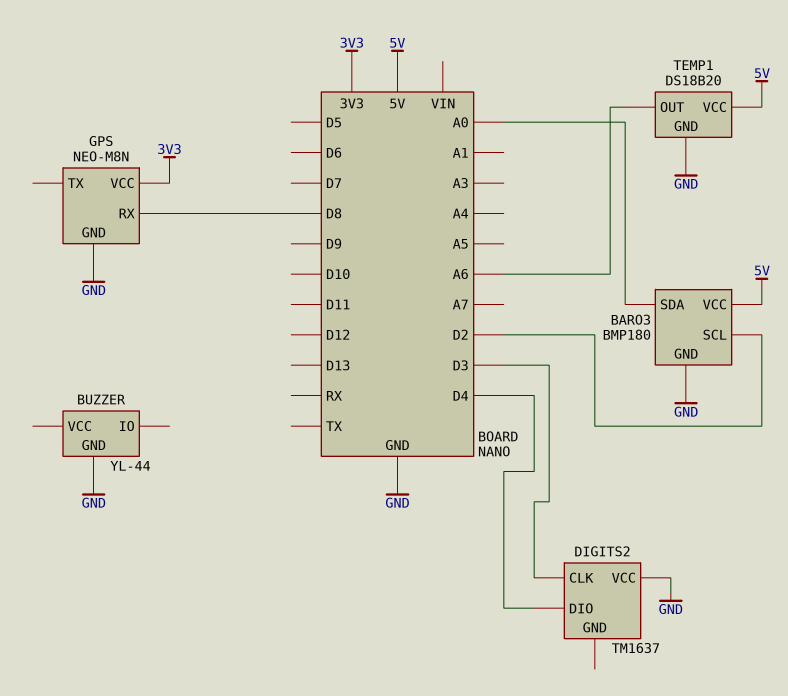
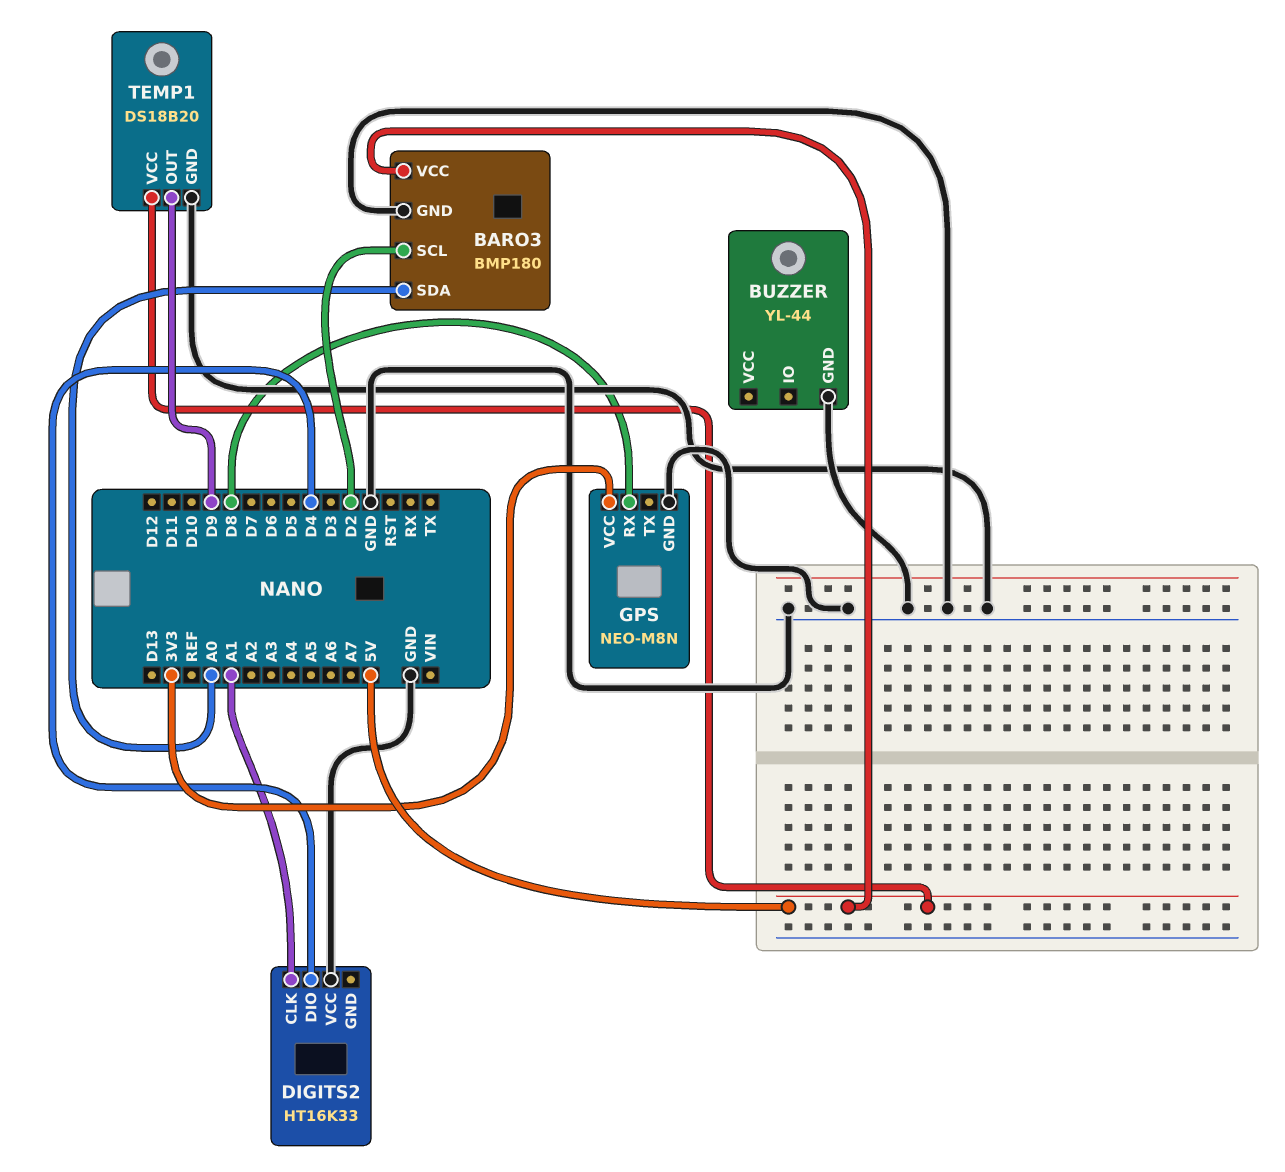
DIGITS2: TM1637 -> HT16K33
DIGITS2 pin CLK: D3 -> A1
TEMP1 pin OUT: A6 -> D9

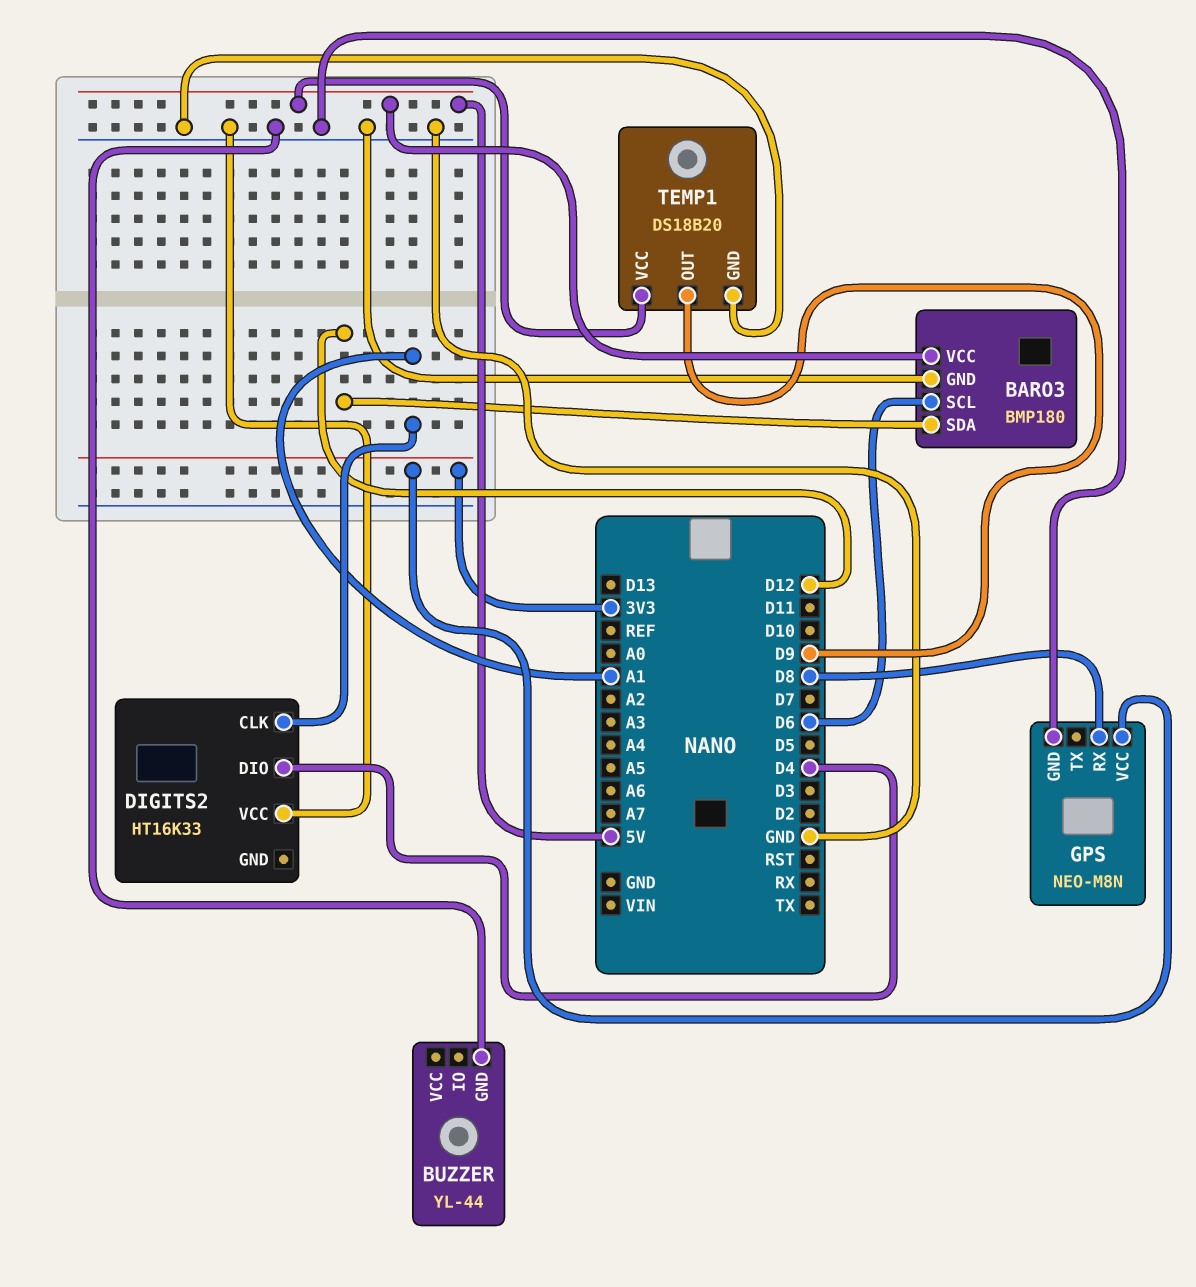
BARO3 pin SCL: D2 -> D6
BARO3 pin SDA: A0 -> D12

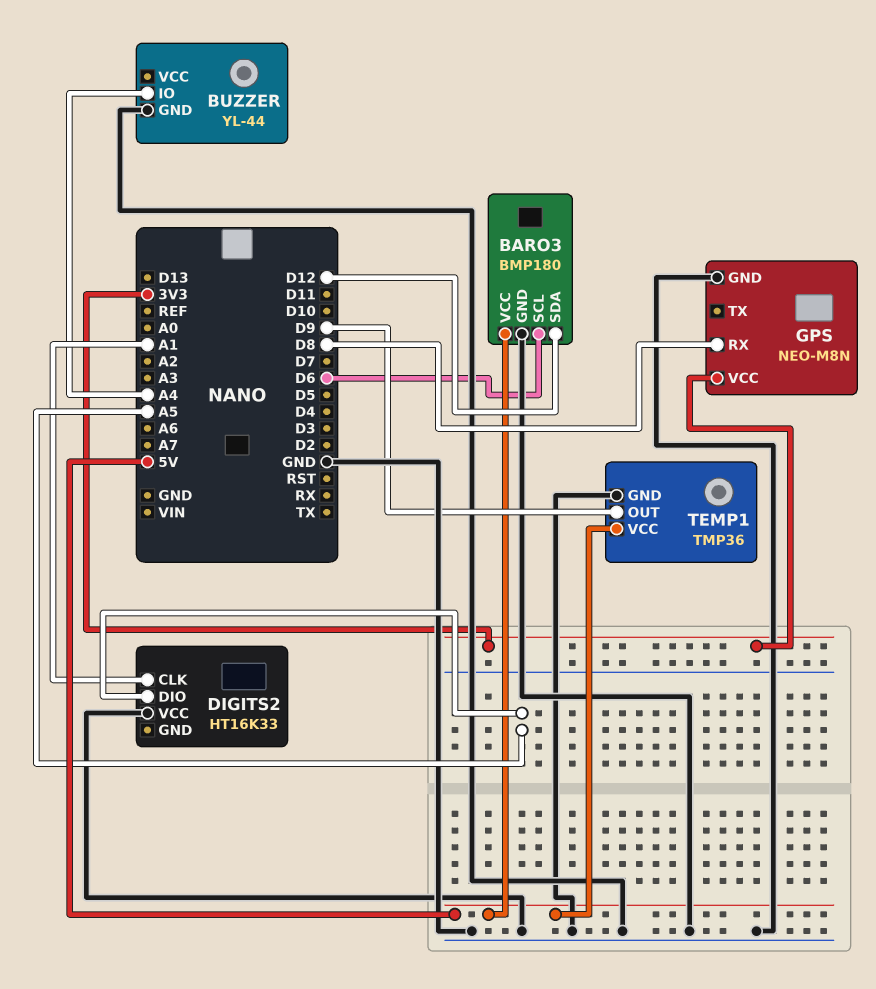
BUZZER pin IO: none -> A4
DIGITS2 pin DIO: D4 -> A5
TEMP1: DS18B20 -> TMP36

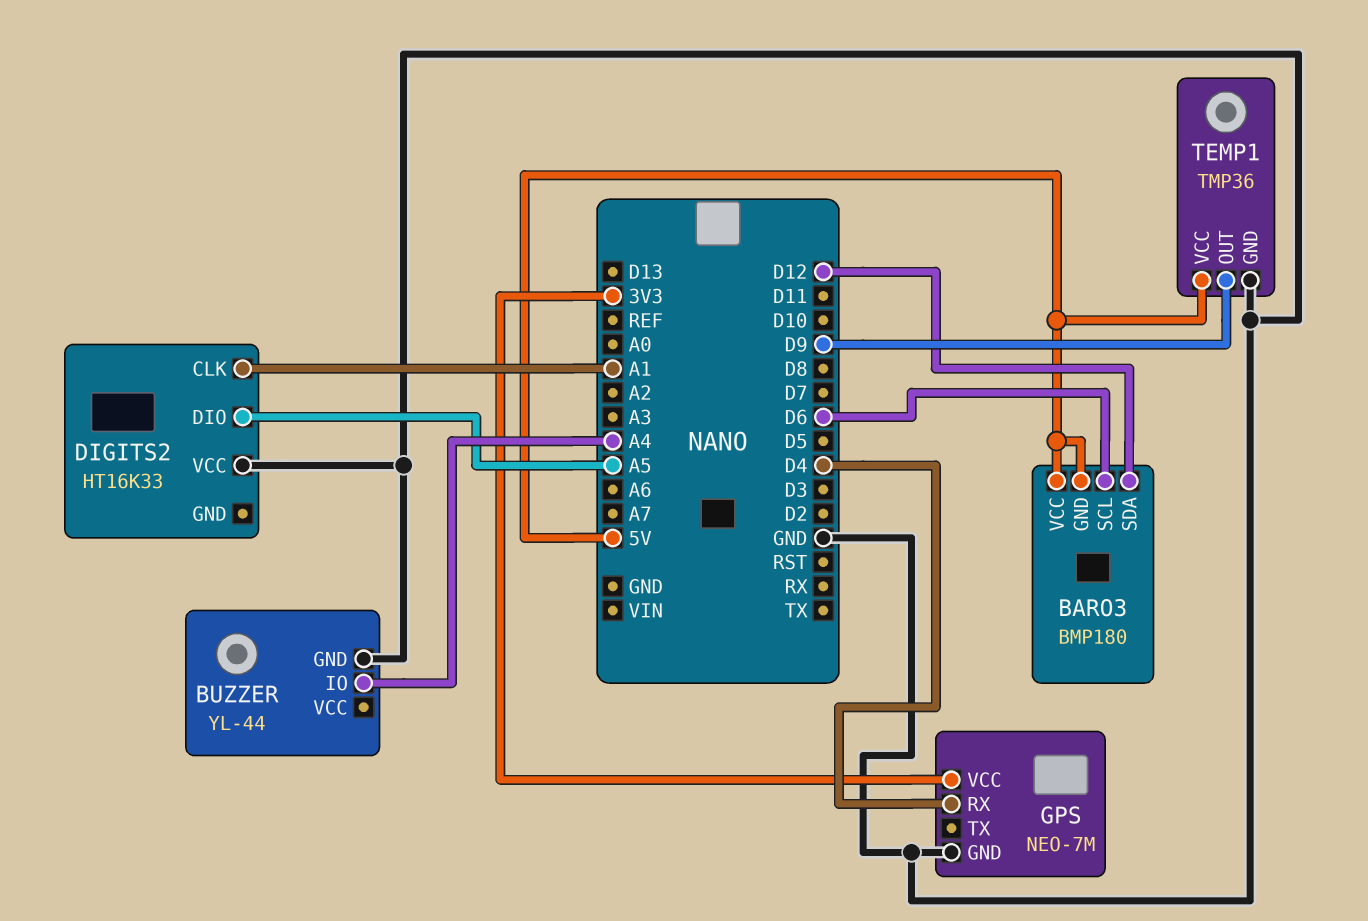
BARO3 pin GND: GND -> 5V
GPS: NEO-M8N -> NEO-7M
GPS pin RX: D8 -> D4

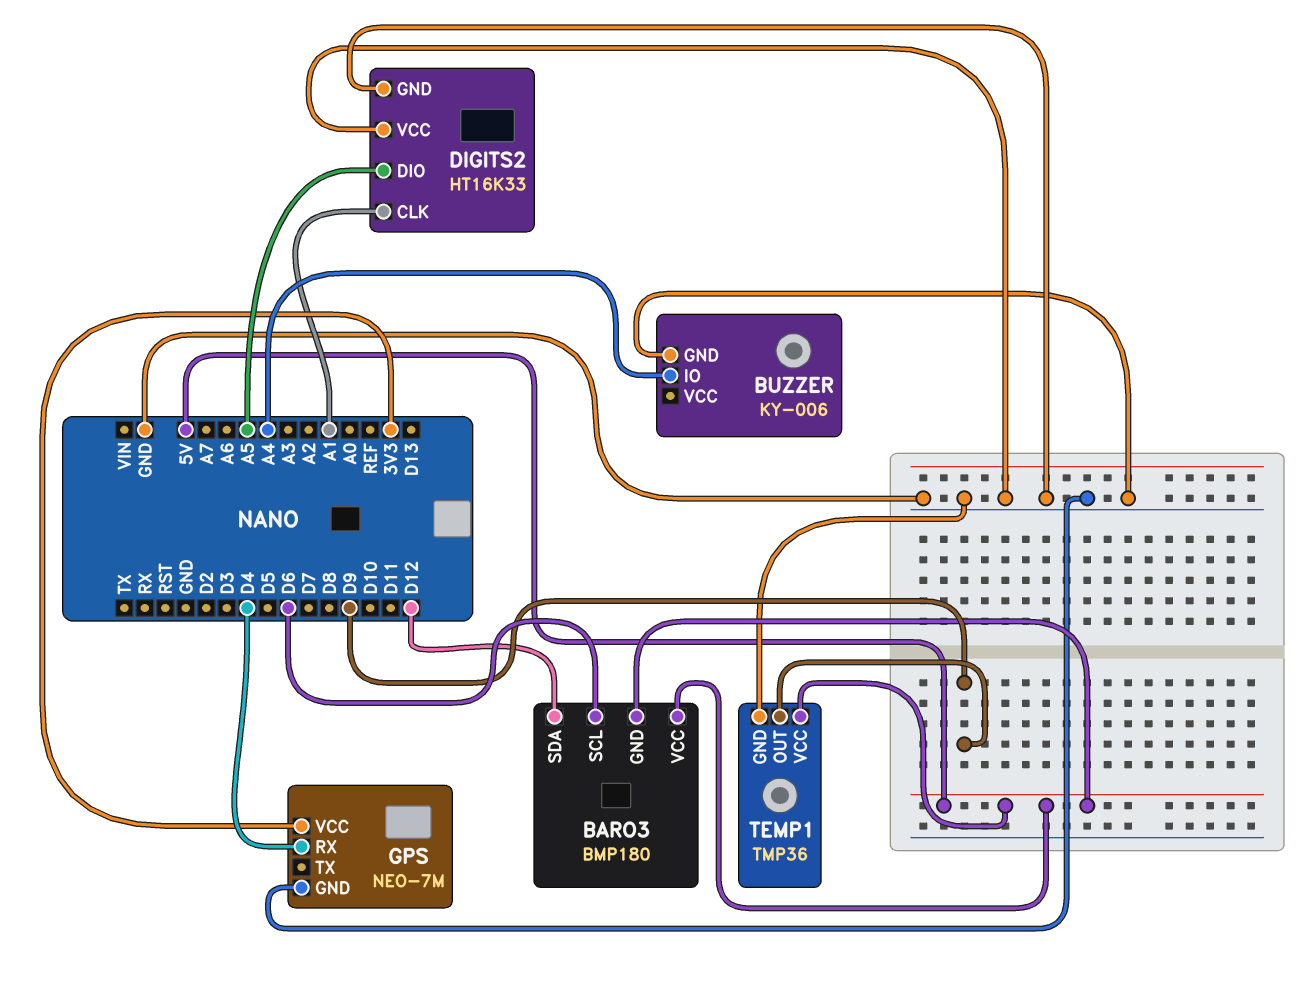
BUZZER: YL-44 -> KY-006
DIGITS2 pin GND: none -> GND

